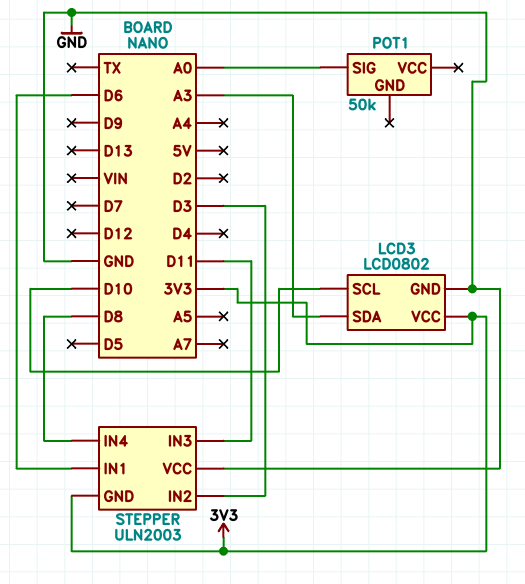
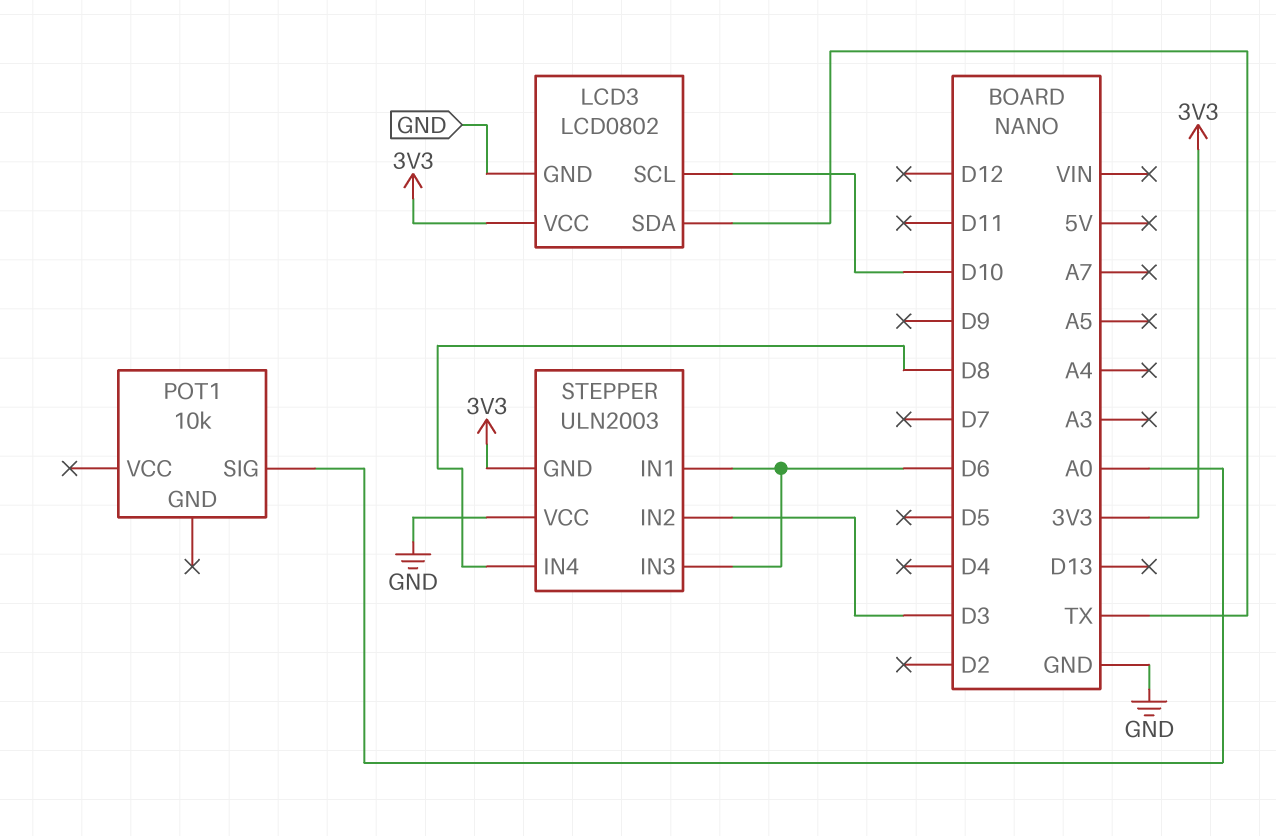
LCD3 pin SDA: A3 -> TX
POT1: 50k -> 10k
STEPPER pin IN3: D11 -> D6

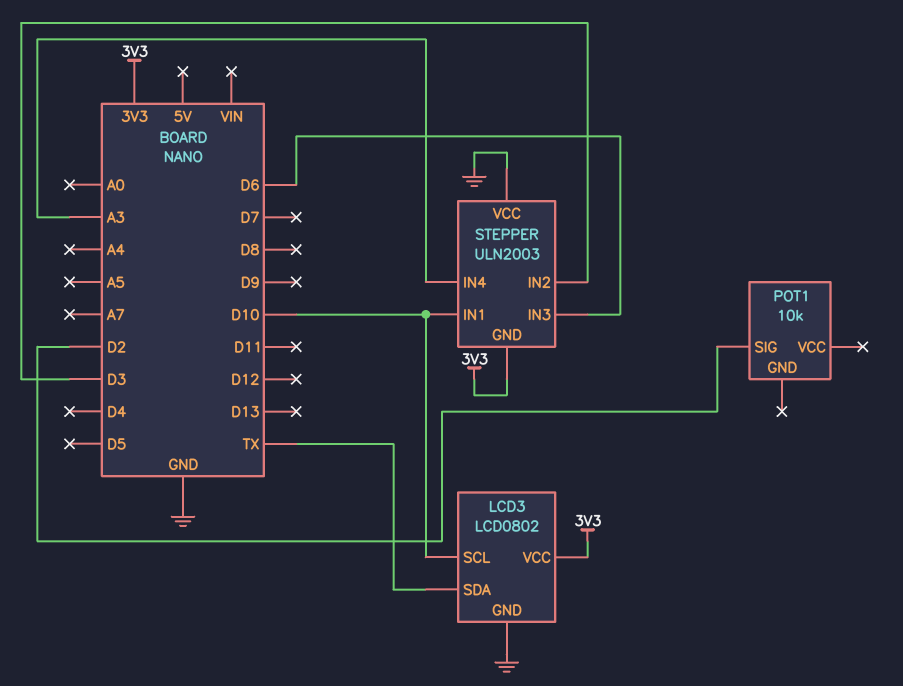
POT1 pin SIG: A0 -> D2
STEPPER pin IN1: D6 -> D10
STEPPER pin IN4: D8 -> A3

